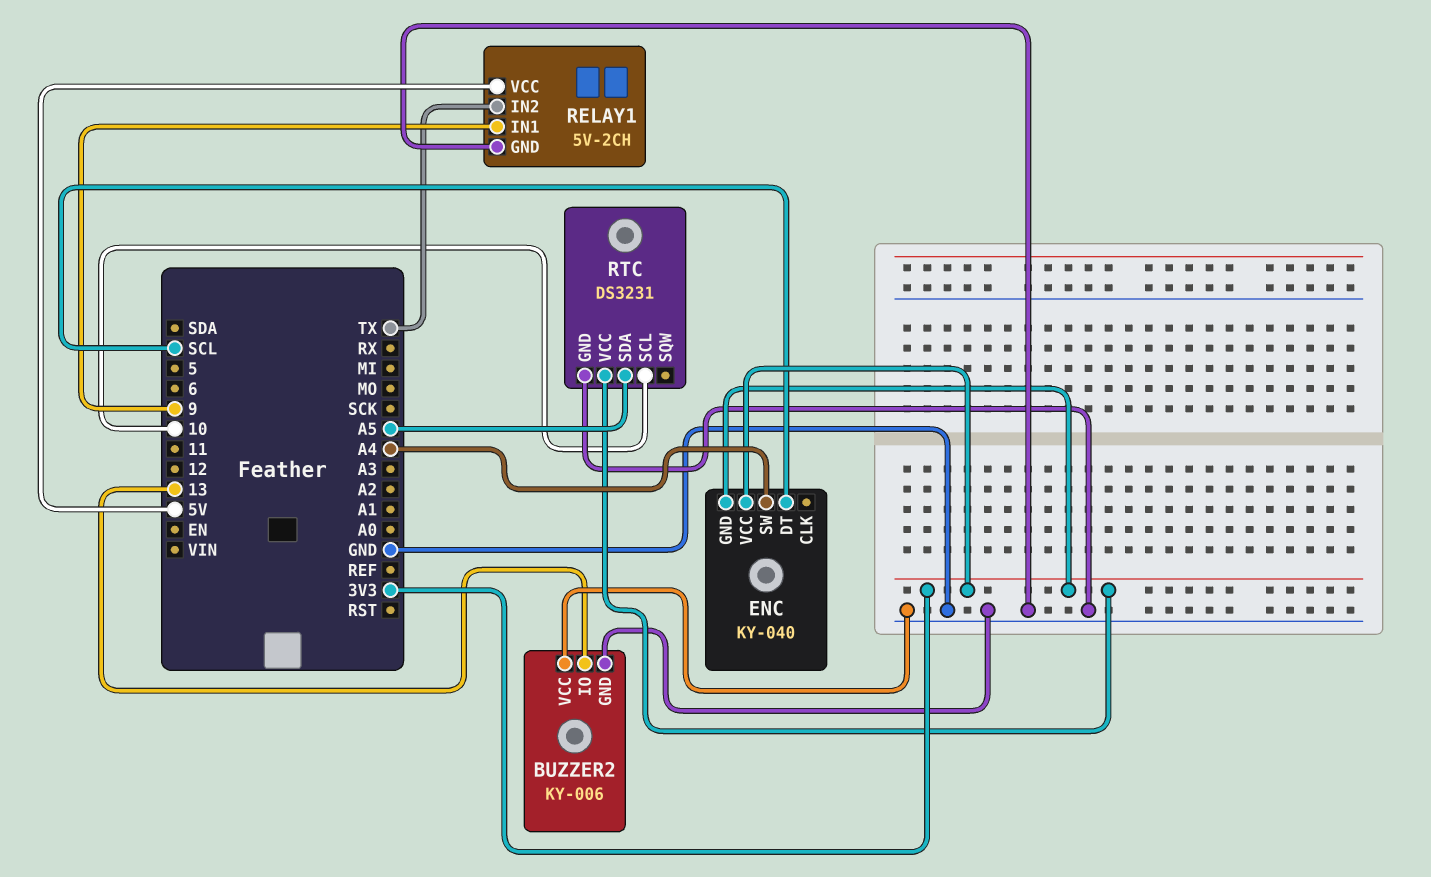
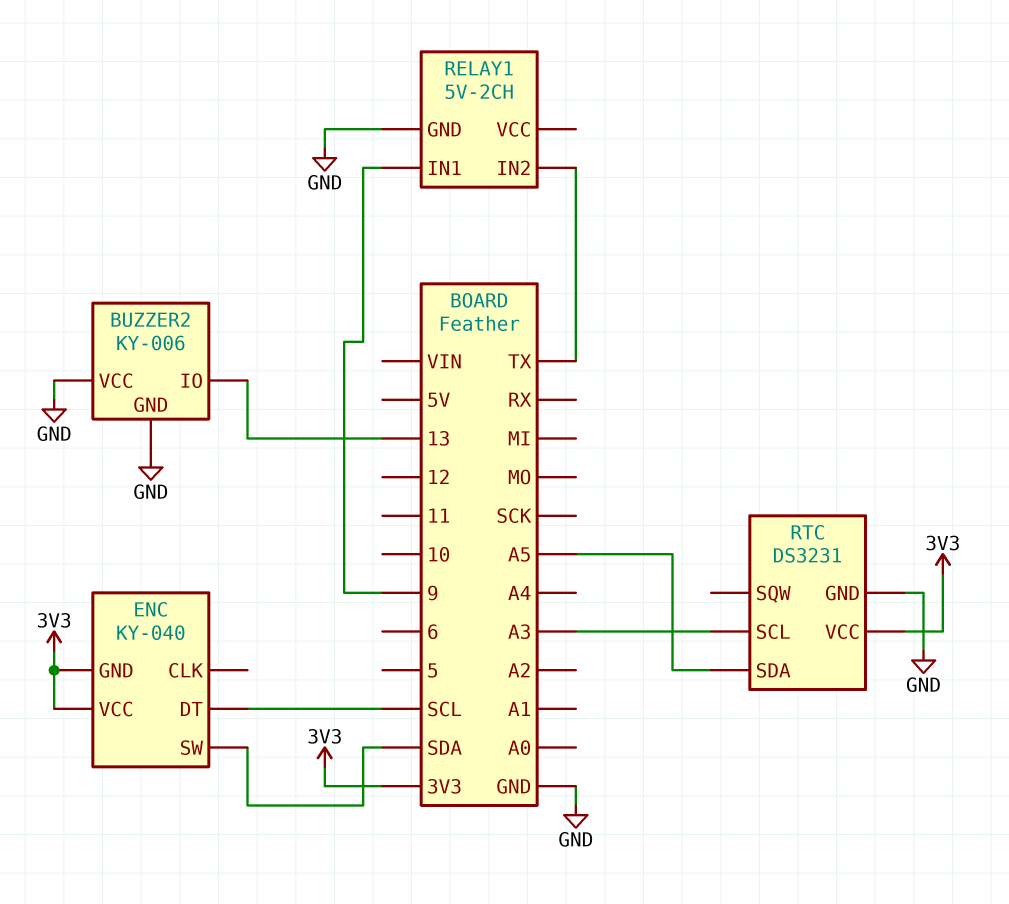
ENC pin SW: A4 -> SDA
RELAY1 pin VCC: 5V -> none
RTC pin SCL: 10 -> A3

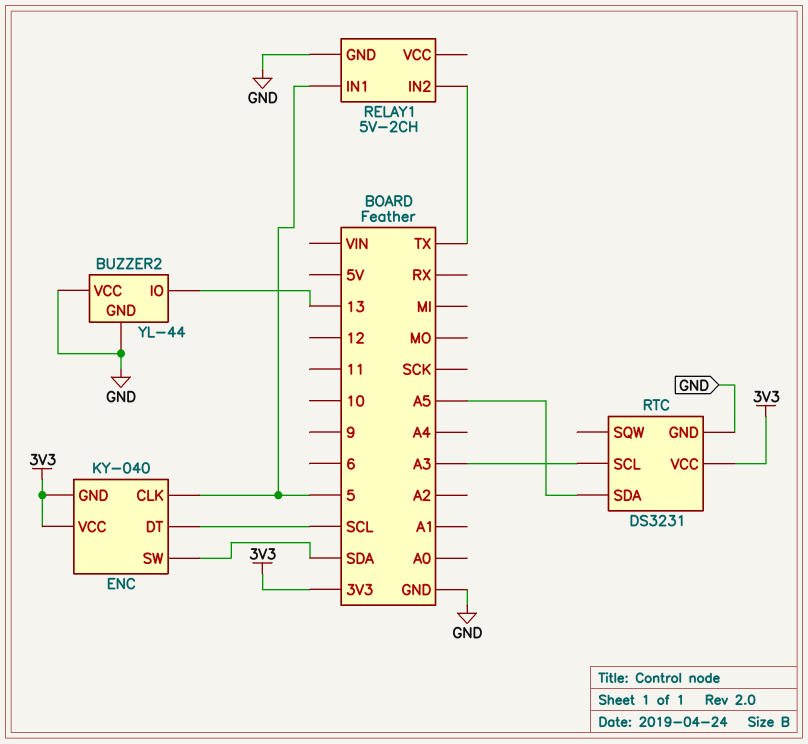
BUZZER2: KY-006 -> YL-44
ENC pin CLK: none -> 5
RELAY1 pin IN1: 9 -> 5

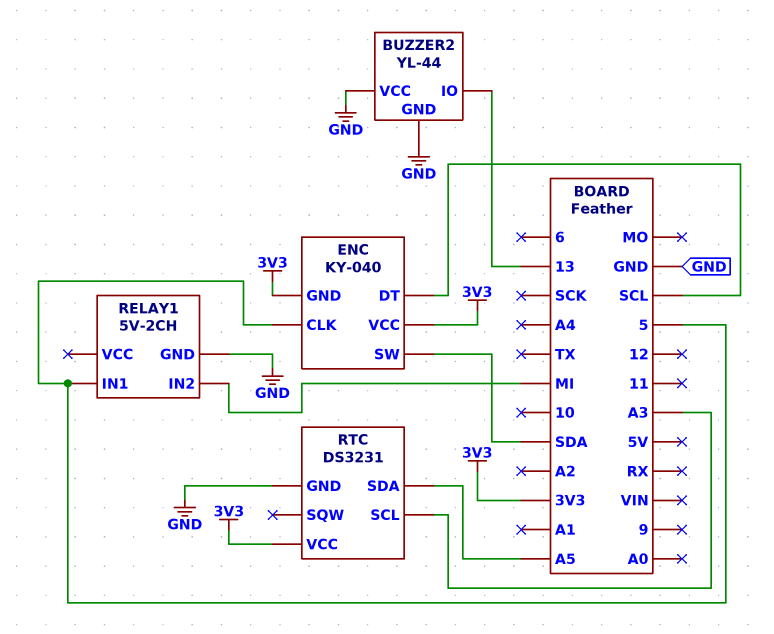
RELAY1 pin IN2: TX -> MI

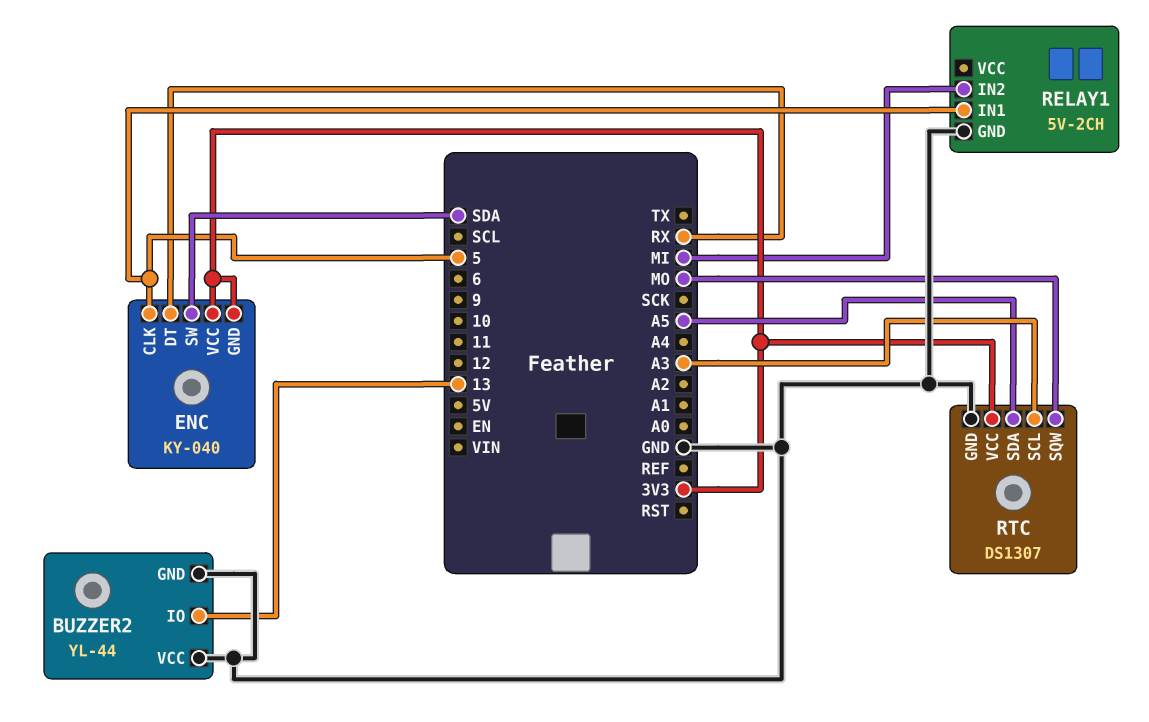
ENC pin DT: SCL -> RX
RTC: DS3231 -> DS1307
RTC pin SQW: none -> MO

